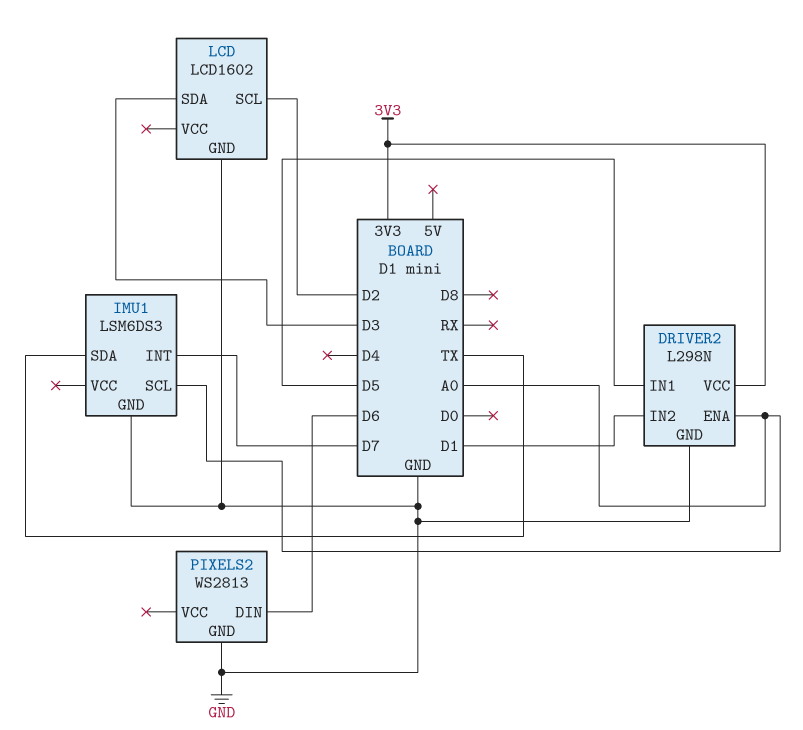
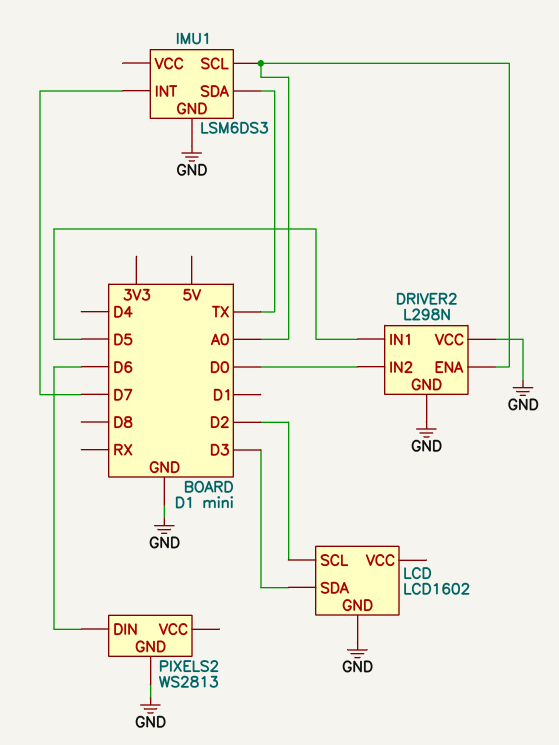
DRIVER2 pin IN2: D1 -> D0
DRIVER2 pin VCC: 3V3 -> GND

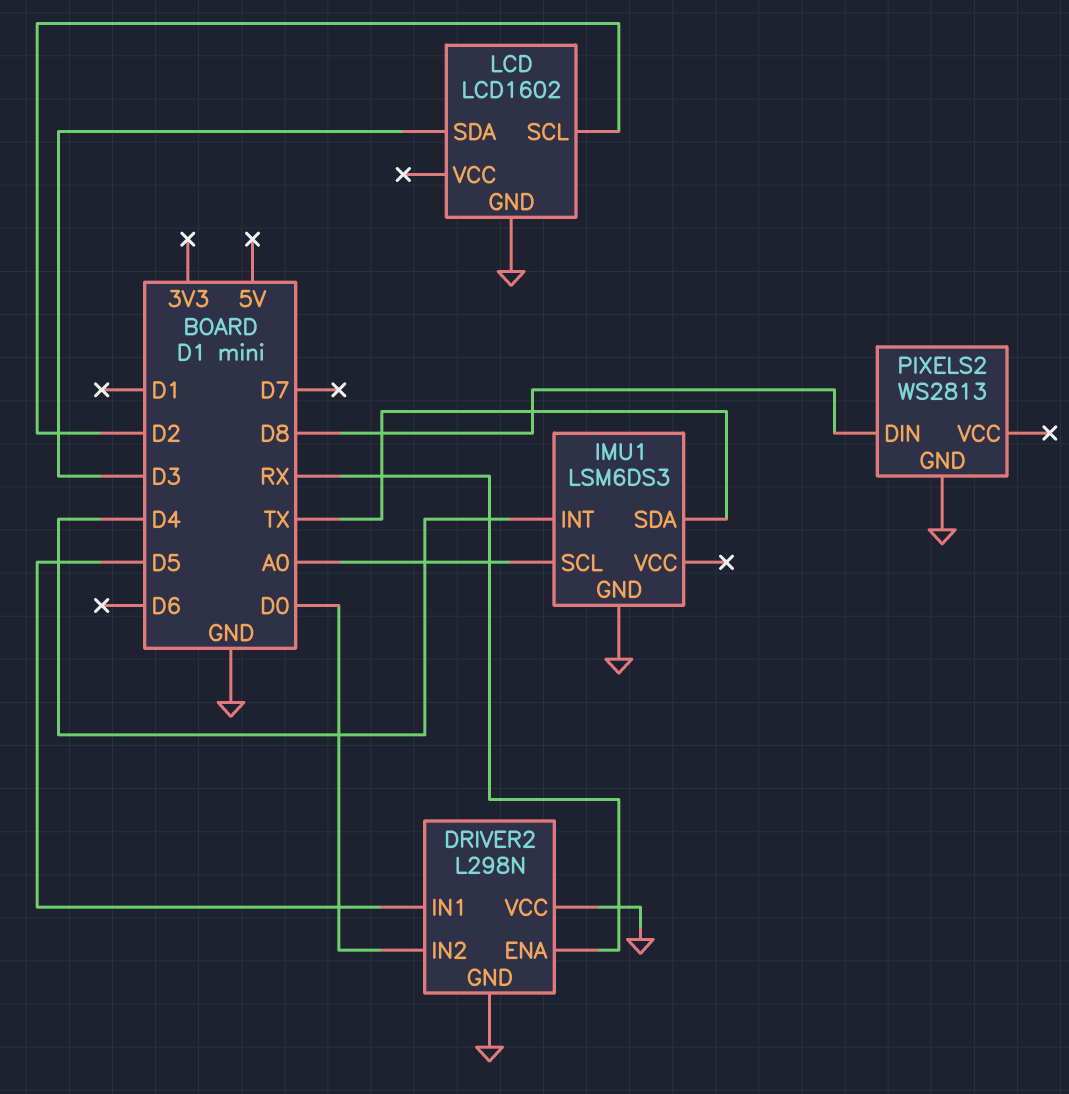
DRIVER2 pin ENA: A0 -> RX
IMU1 pin INT: D7 -> D4
PIXELS2 pin DIN: D6 -> D8

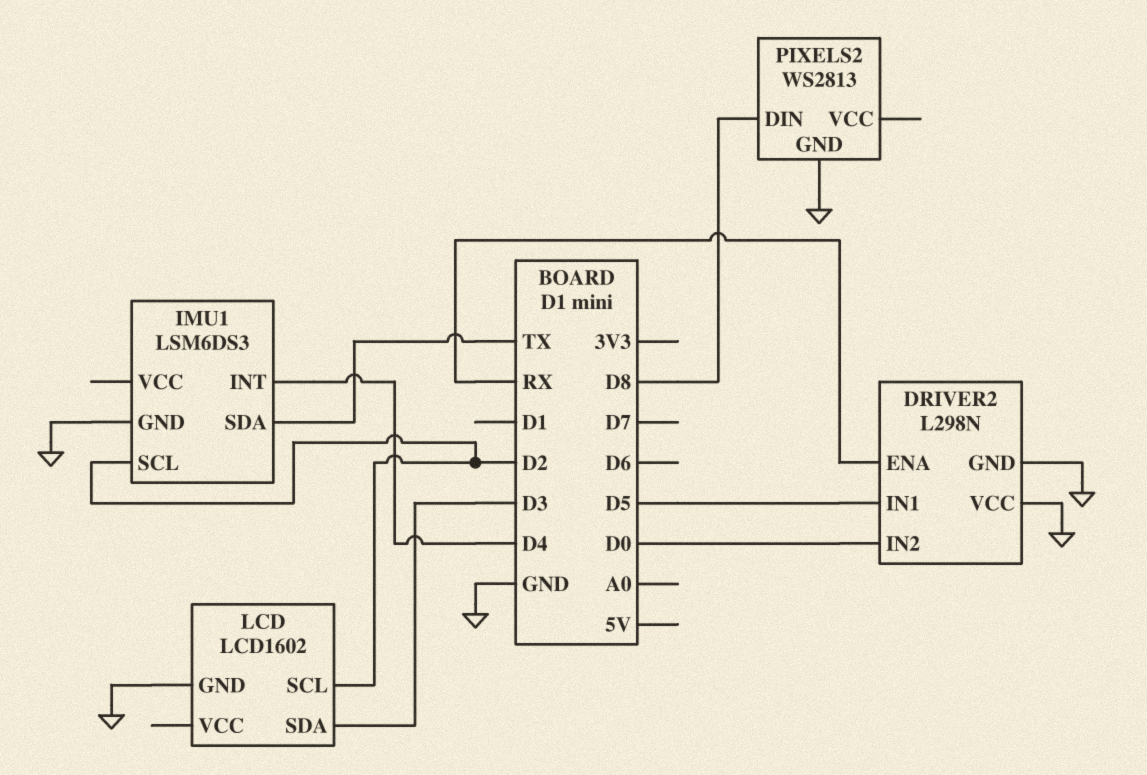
IMU1 pin SCL: A0 -> D2

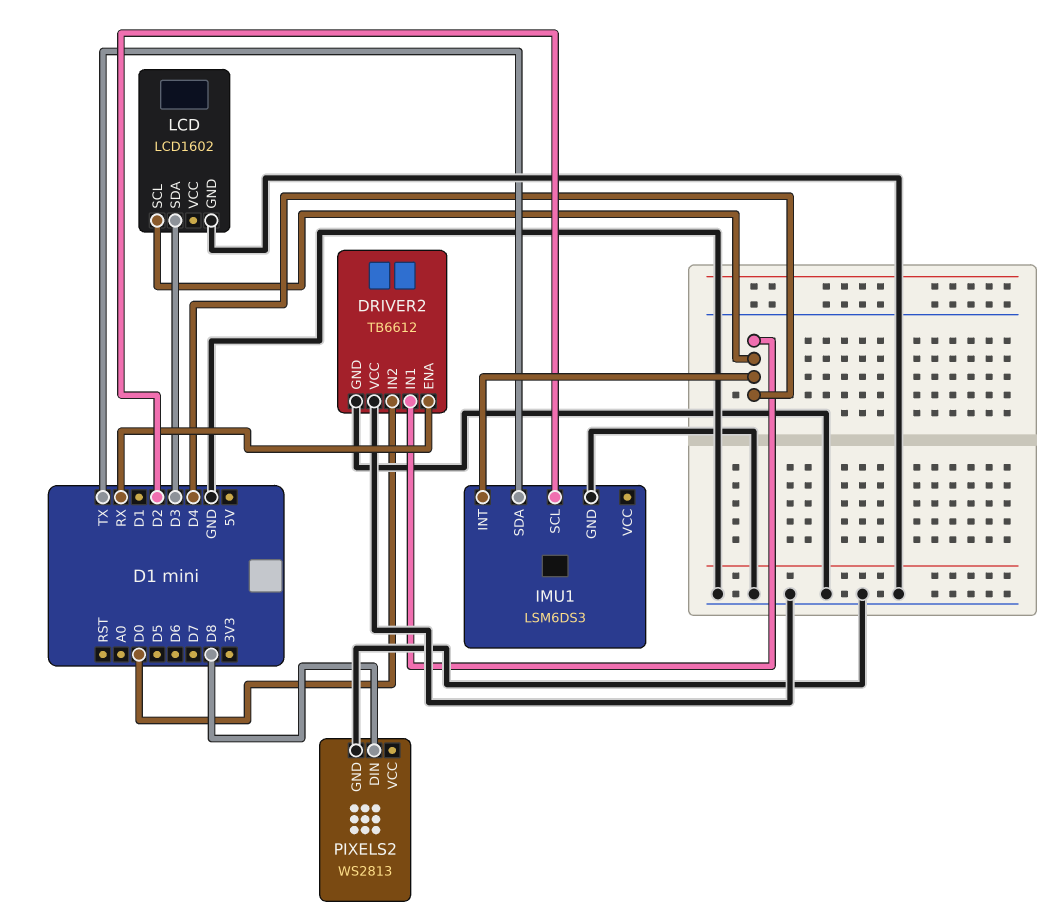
DRIVER2: L298N -> TB6612
DRIVER2 pin IN1: D5 -> D4
LCD pin SCL: D2 -> D4

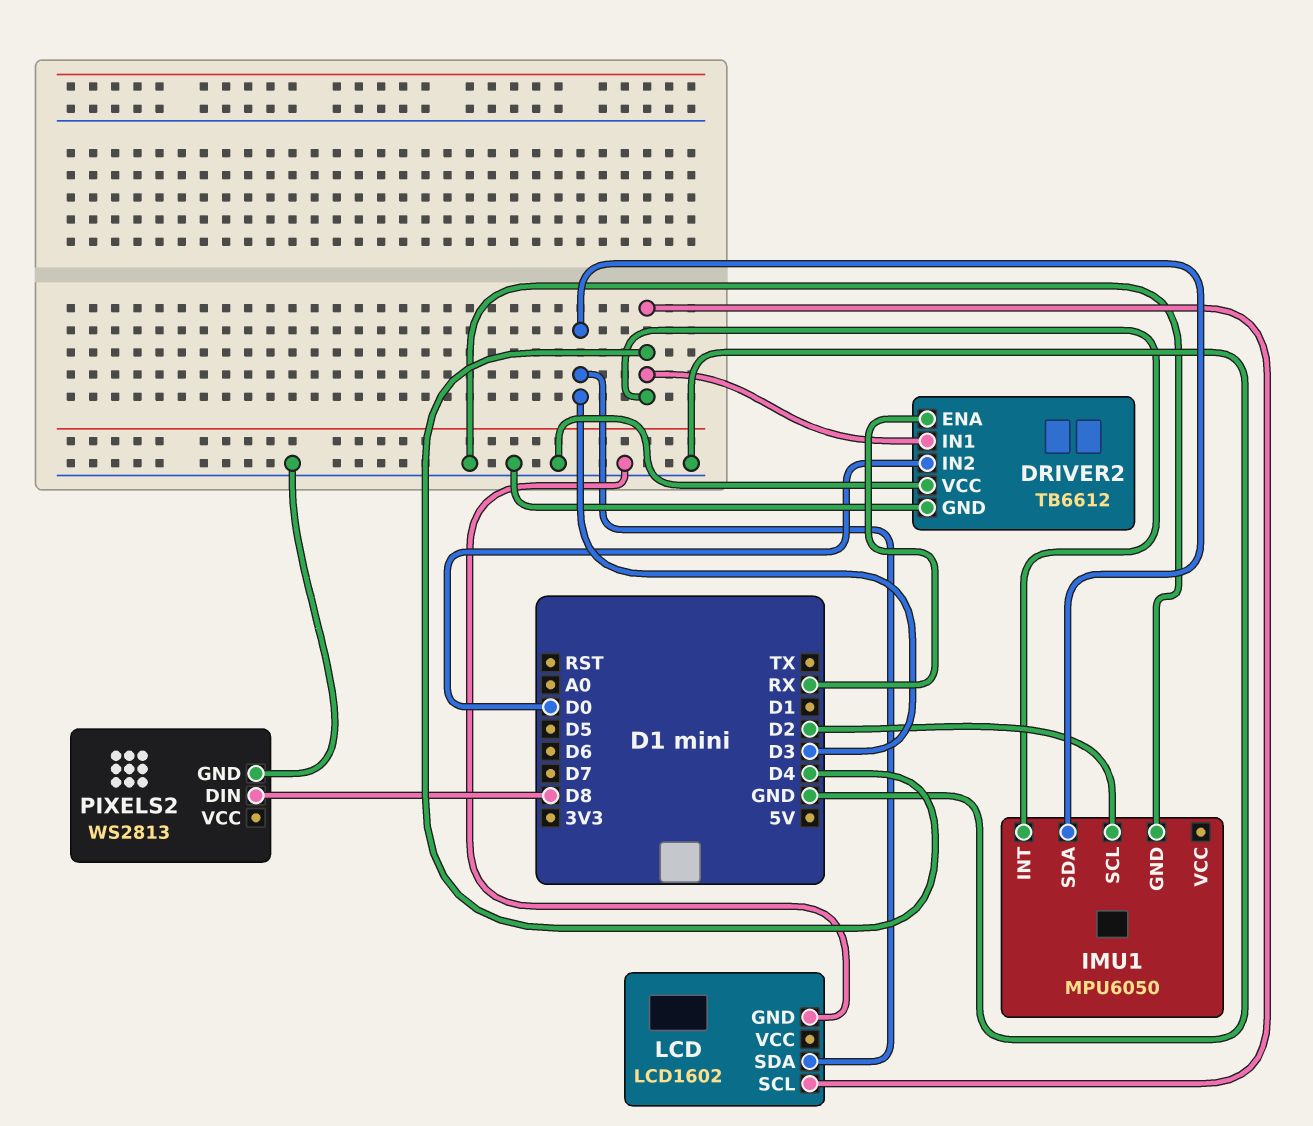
IMU1: LSM6DS3 -> MPU6050
IMU1 pin SDA: TX -> D3

